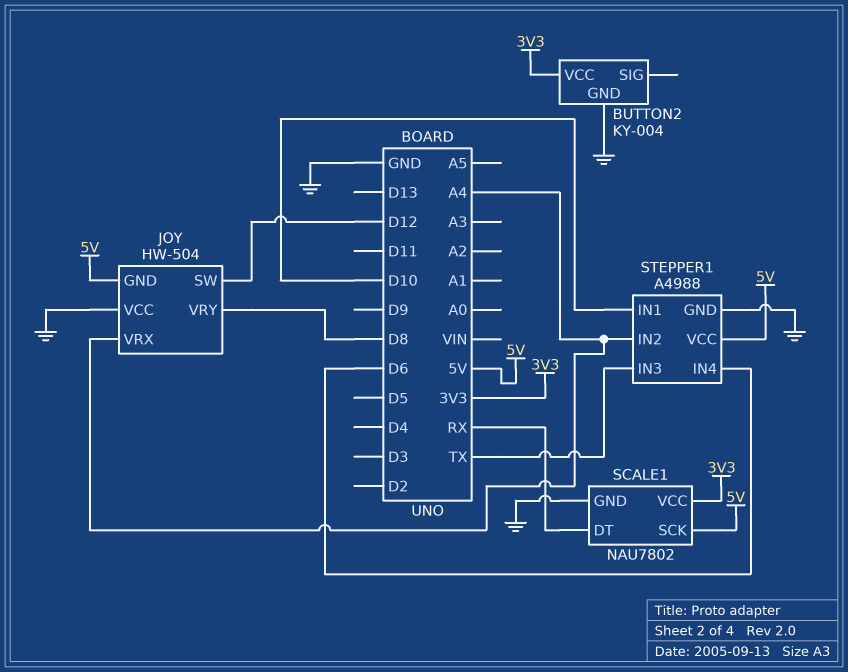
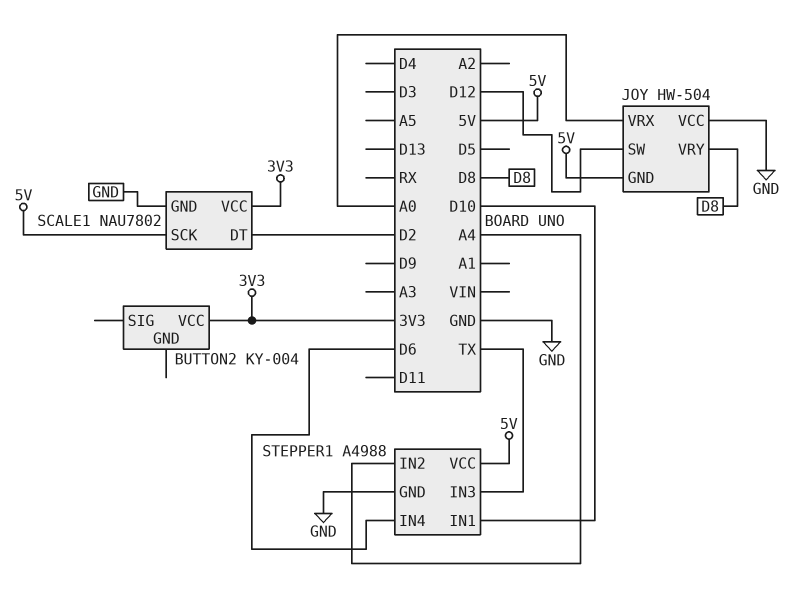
BUTTON2 pin GND: GND -> none
JOY pin VRX: A4 -> A0
SCALE1 pin DT: RX -> D2

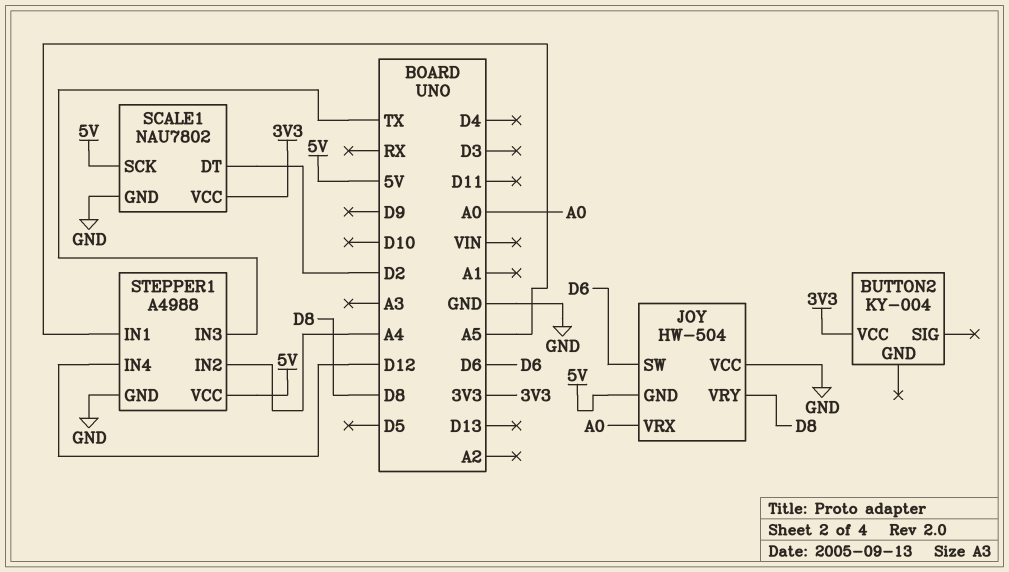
JOY pin SW: D12 -> D6
STEPPER1 pin IN1: D10 -> A5
STEPPER1 pin IN4: D6 -> D12

